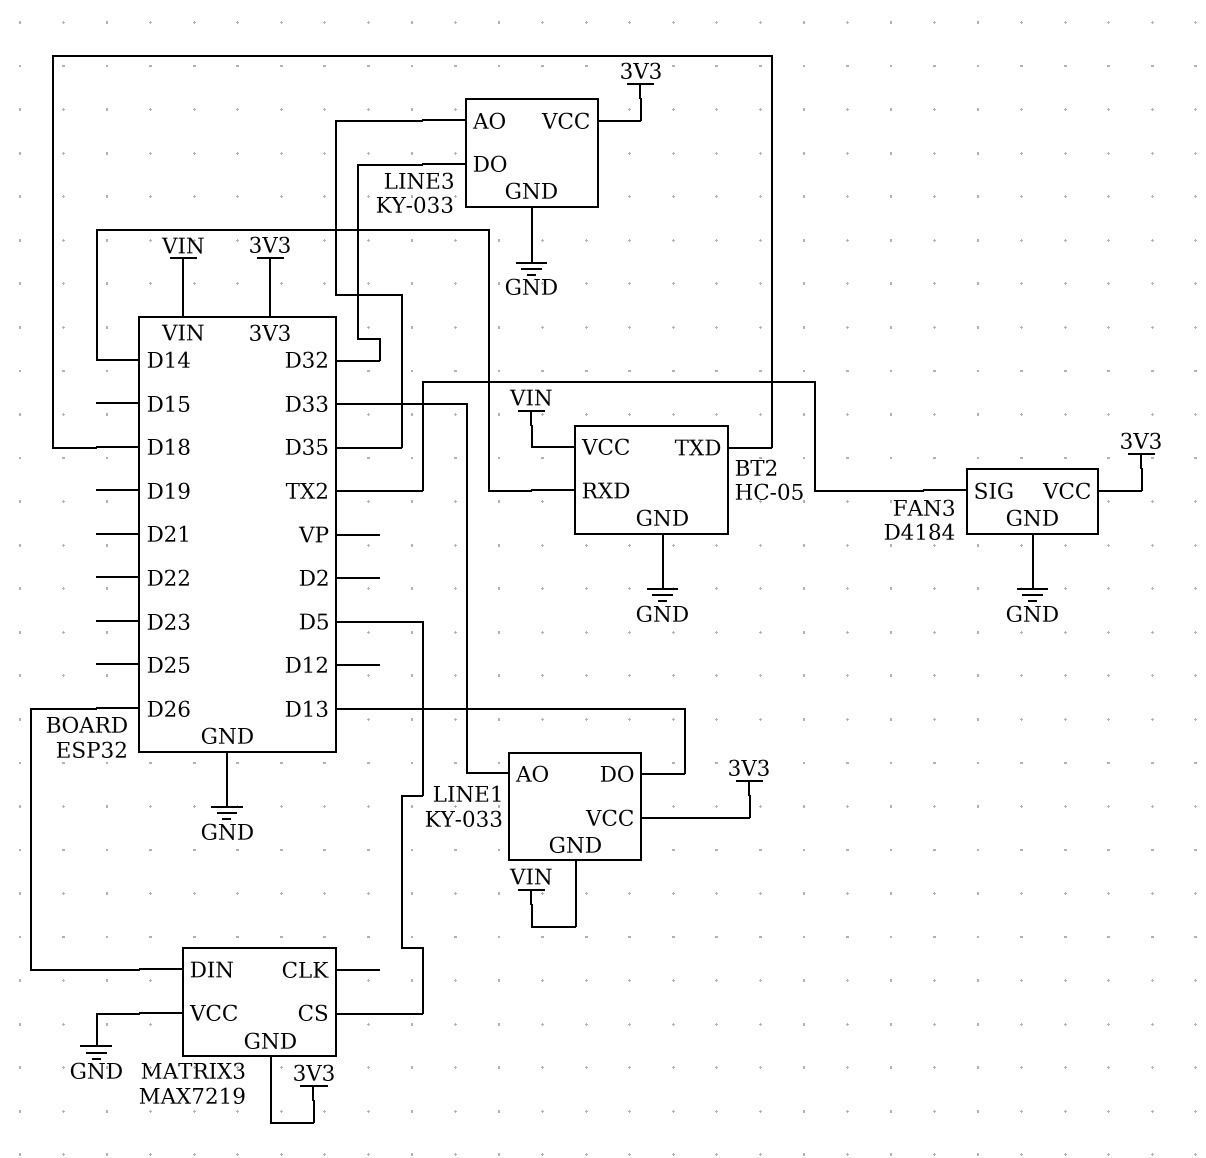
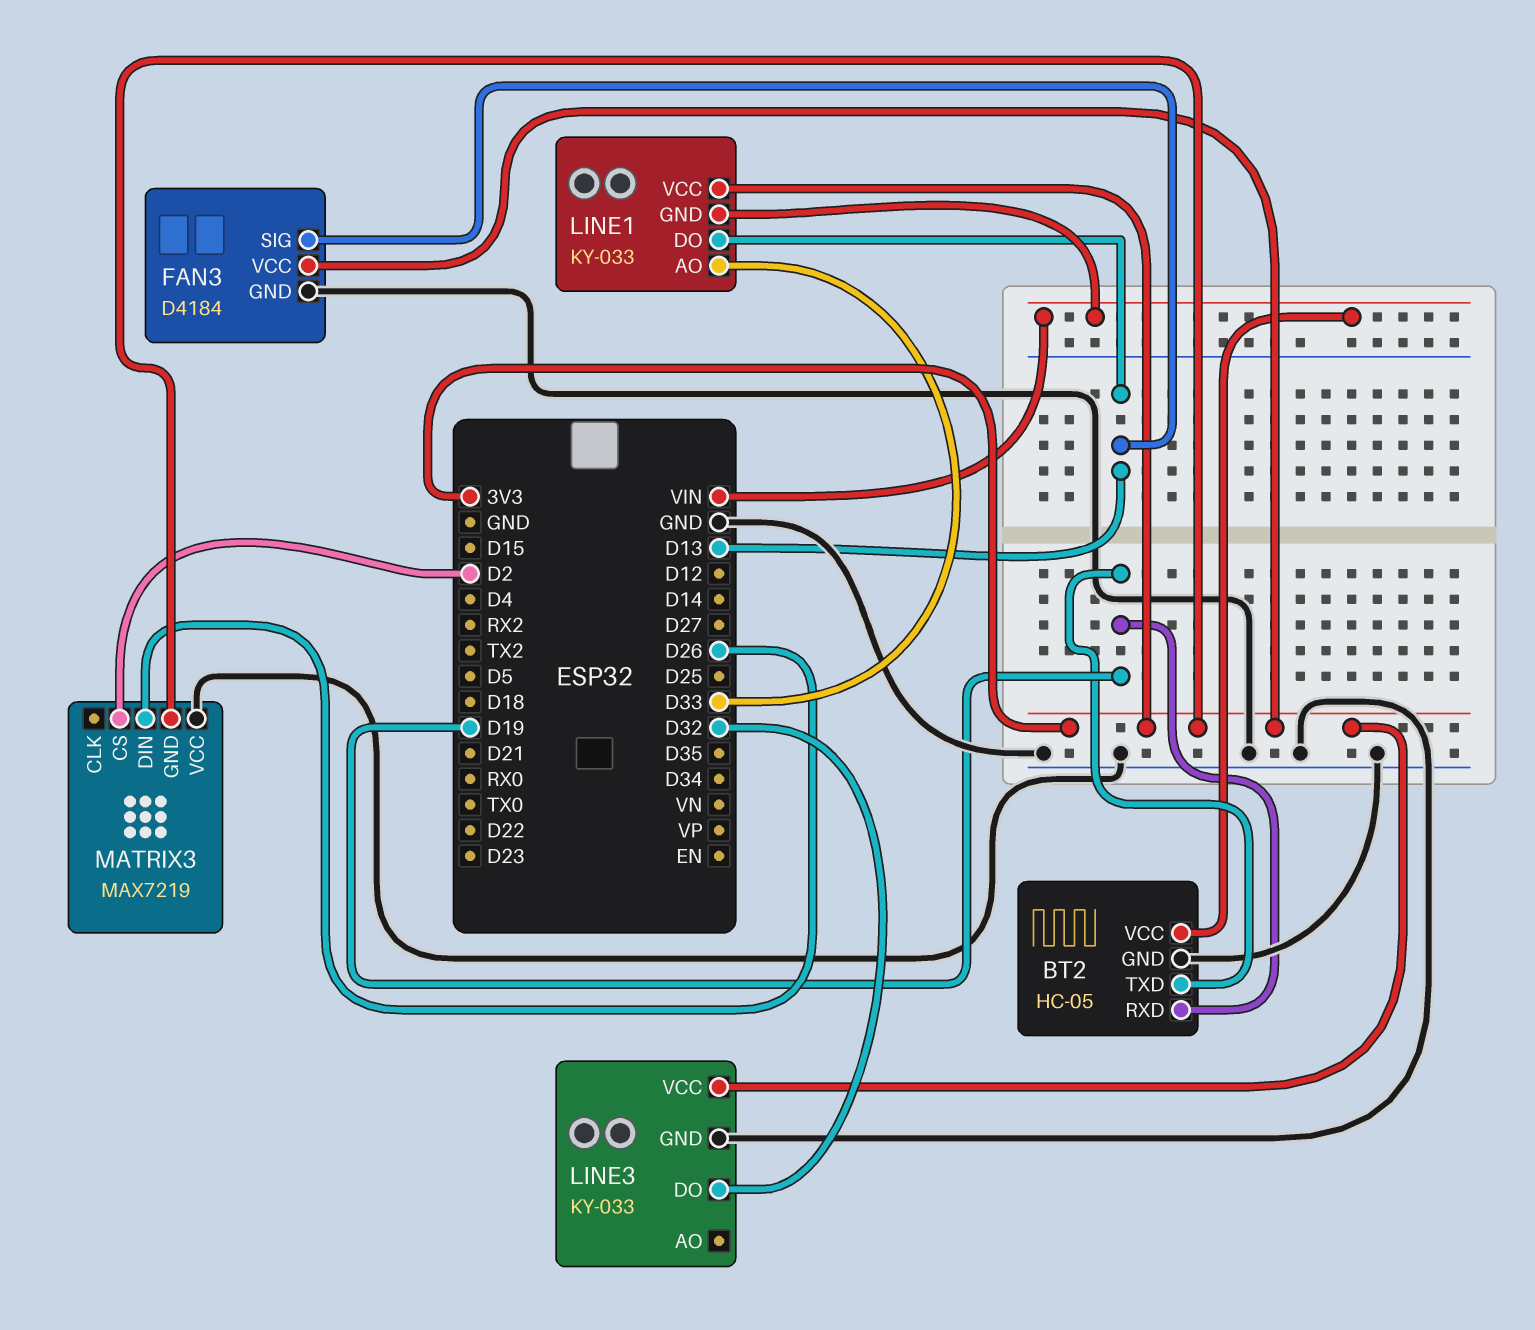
BT2 pin RXD: D14 -> D19
BT2 pin TXD: D18 -> D19
FAN3 pin SIG: TX2 -> D13
LINE3 pin AO: D35 -> none
MATRIX3 pin CS: D5 -> D2

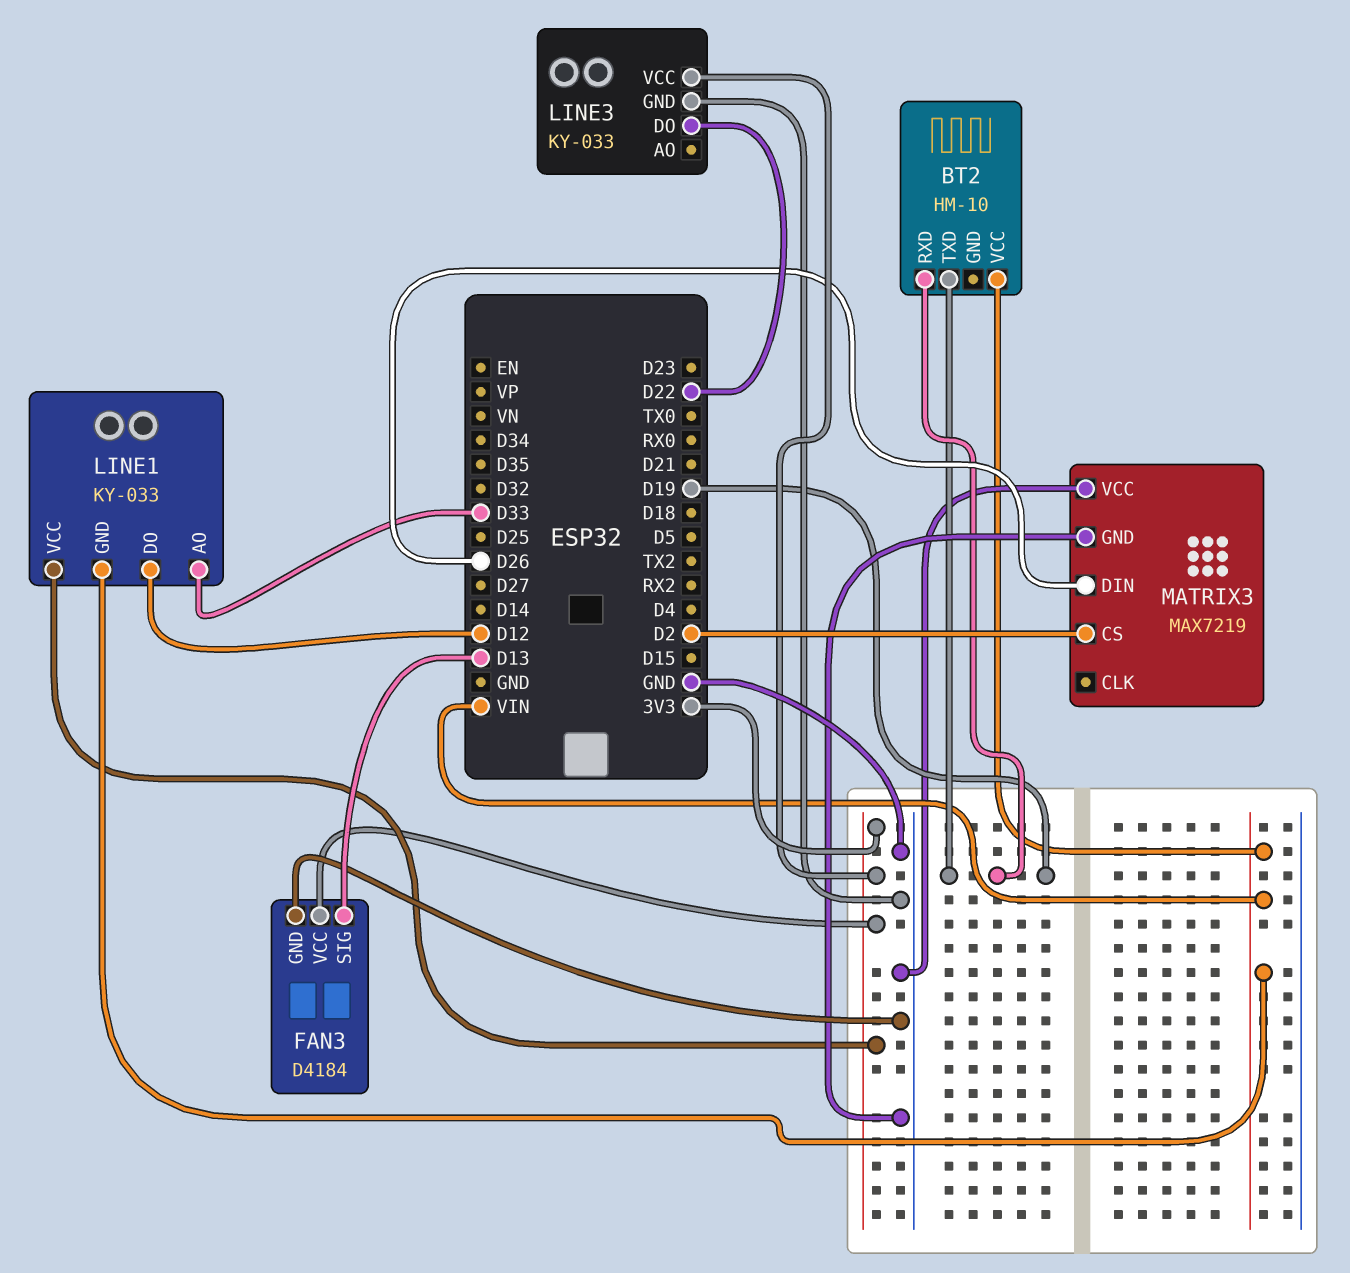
BT2: HC-05 -> HM-10
BT2 pin GND: GND -> none
LINE1 pin DO: D13 -> D12
LINE3 pin DO: D32 -> D22
MATRIX3 pin GND: 3V3 -> GND

